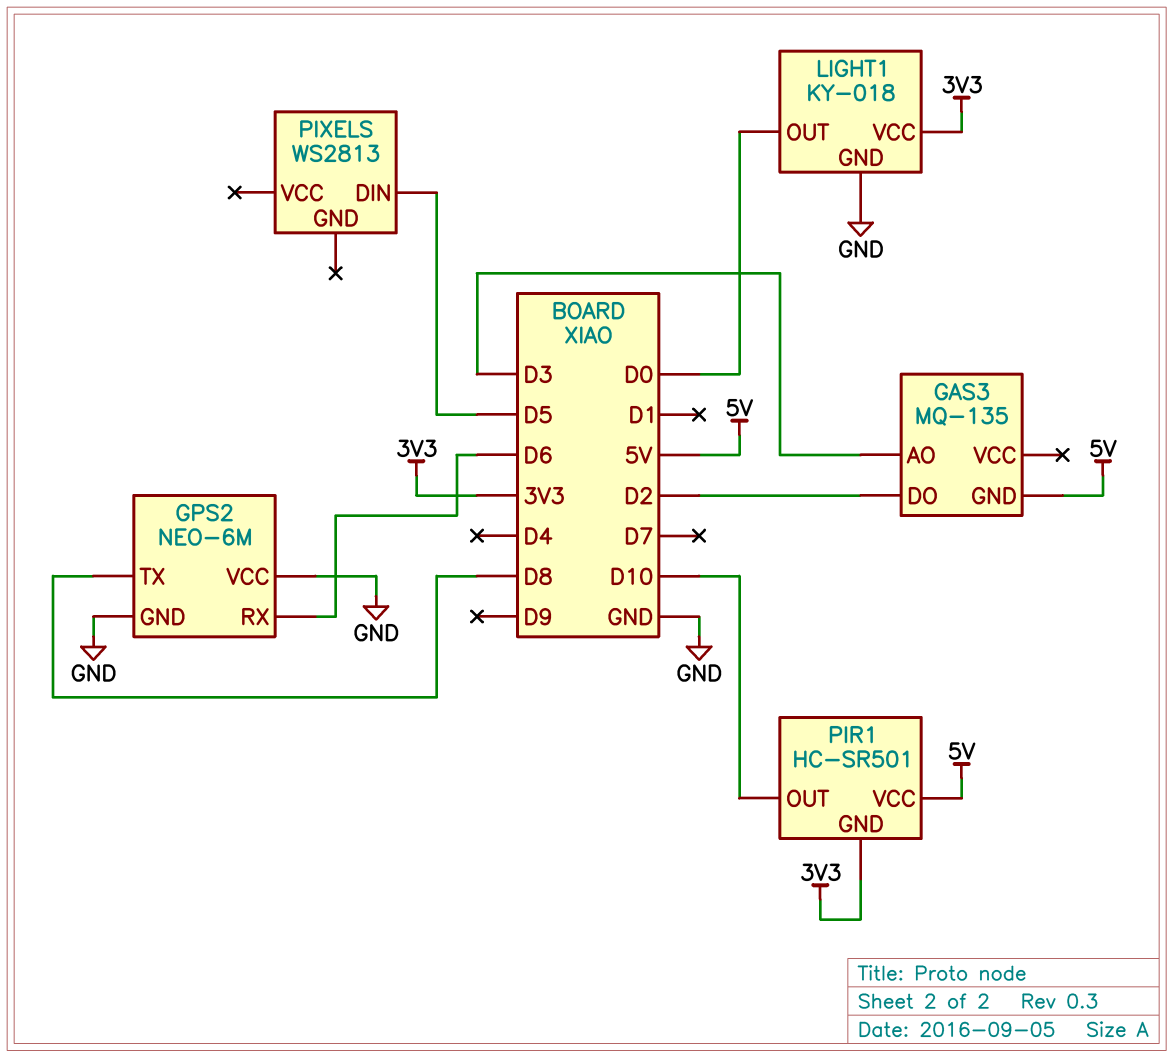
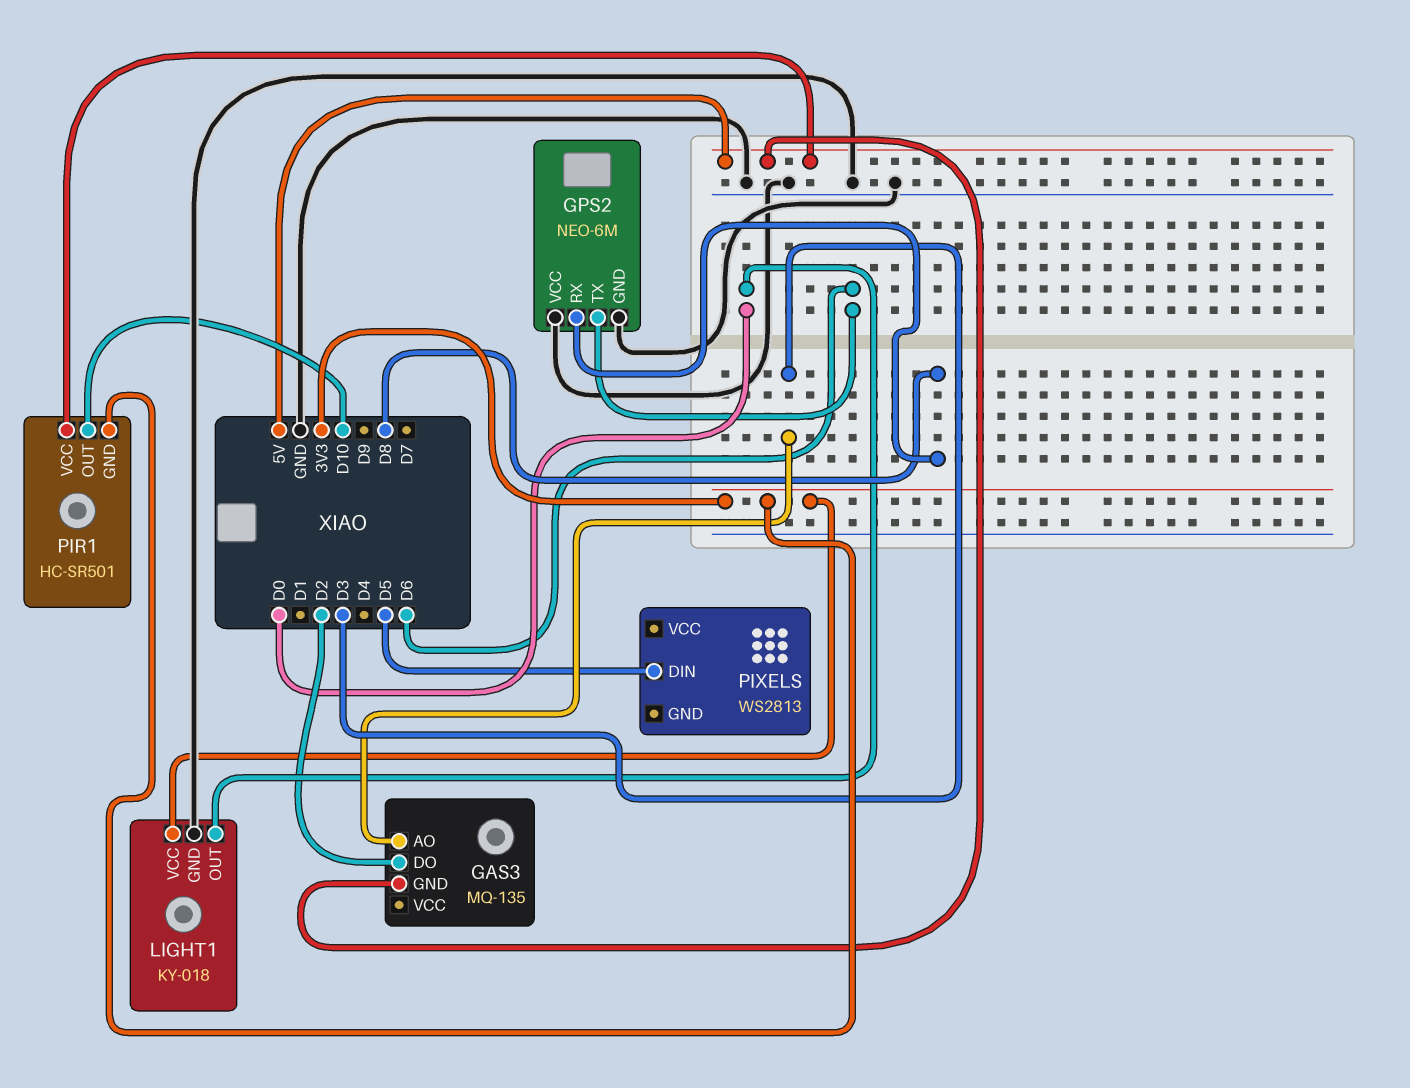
GPS2 pin RX: D6 -> D8
GPS2 pin TX: D8 -> D6

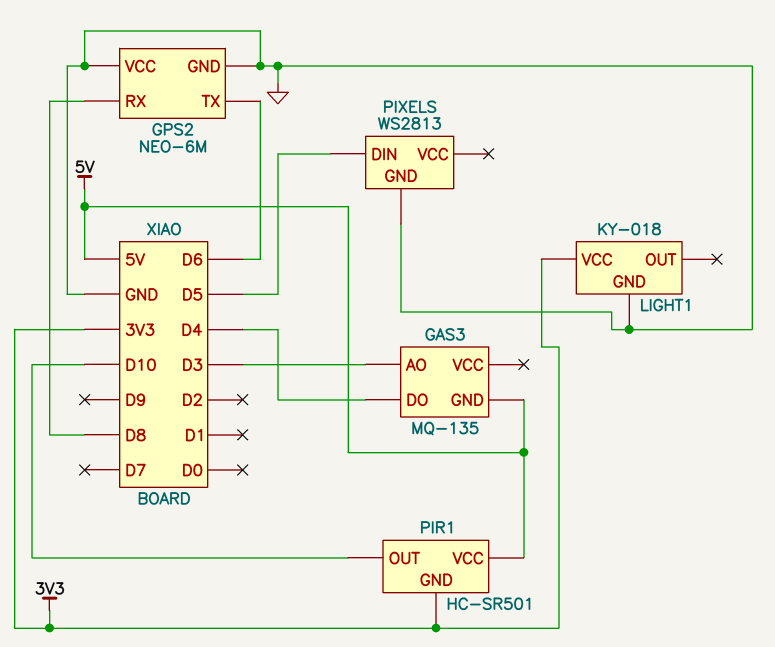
GAS3 pin DO: D2 -> D4
LIGHT1 pin OUT: D0 -> none
PIXELS pin GND: none -> GND

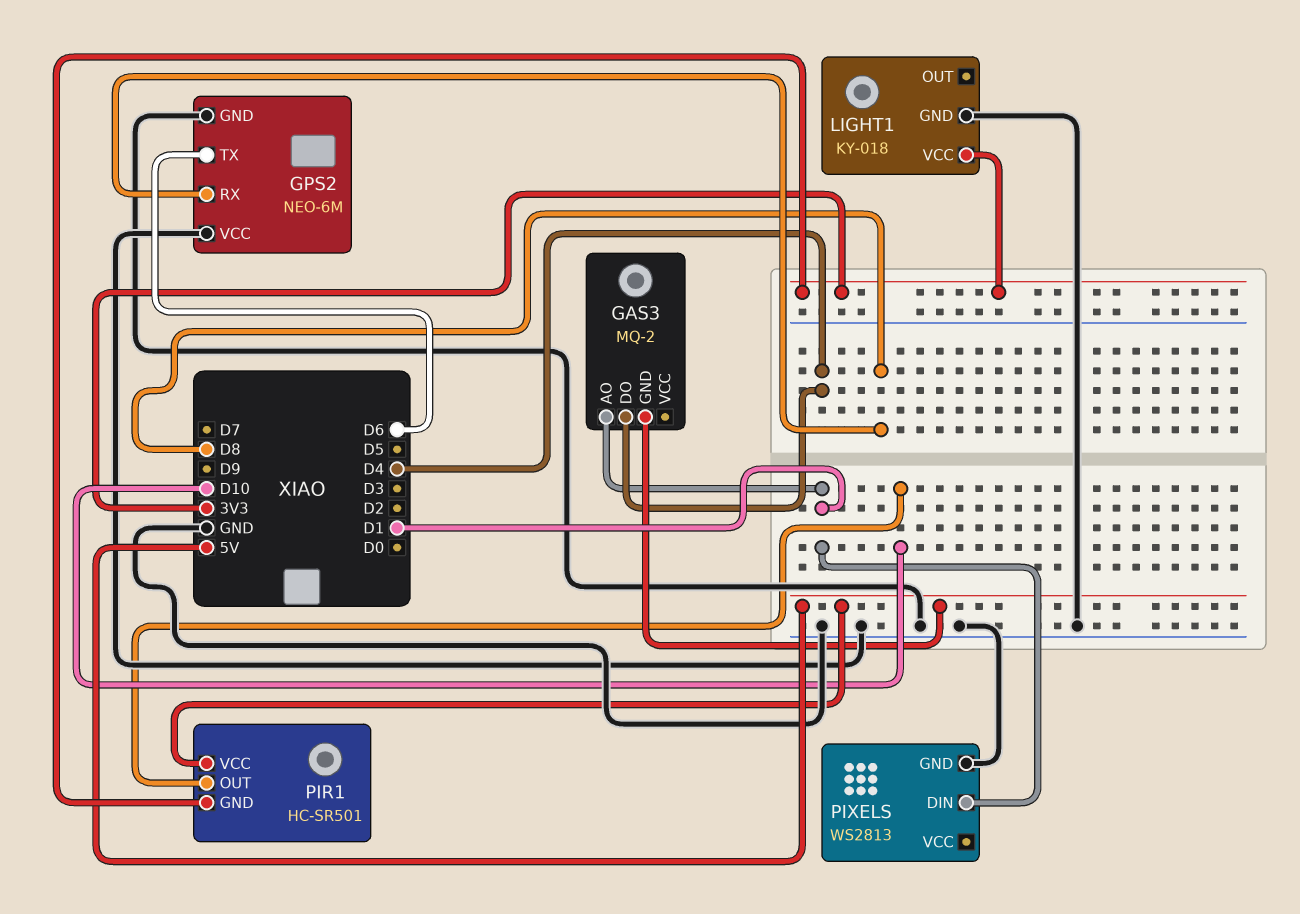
GAS3: MQ-135 -> MQ-2
GAS3 pin AO: D3 -> D1
PIXELS pin DIN: D5 -> D1

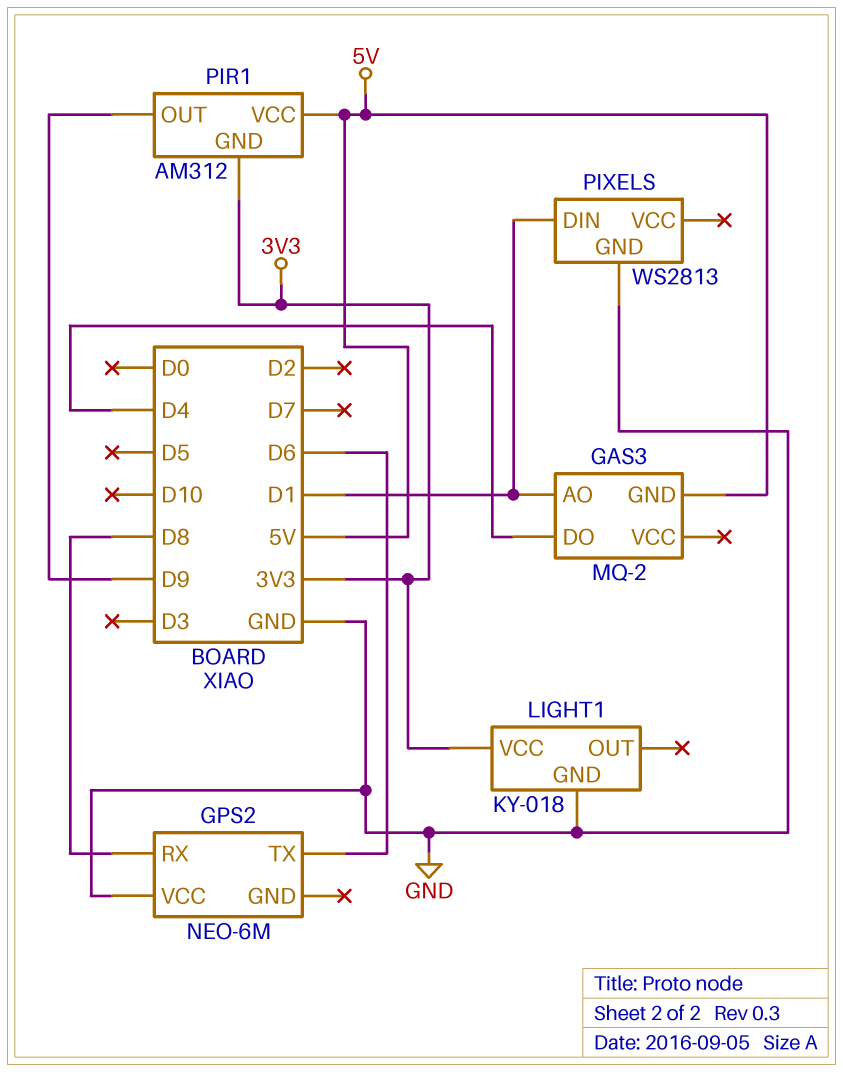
GPS2 pin GND: GND -> none
PIR1: HC-SR501 -> AM312
PIR1 pin OUT: D10 -> D9

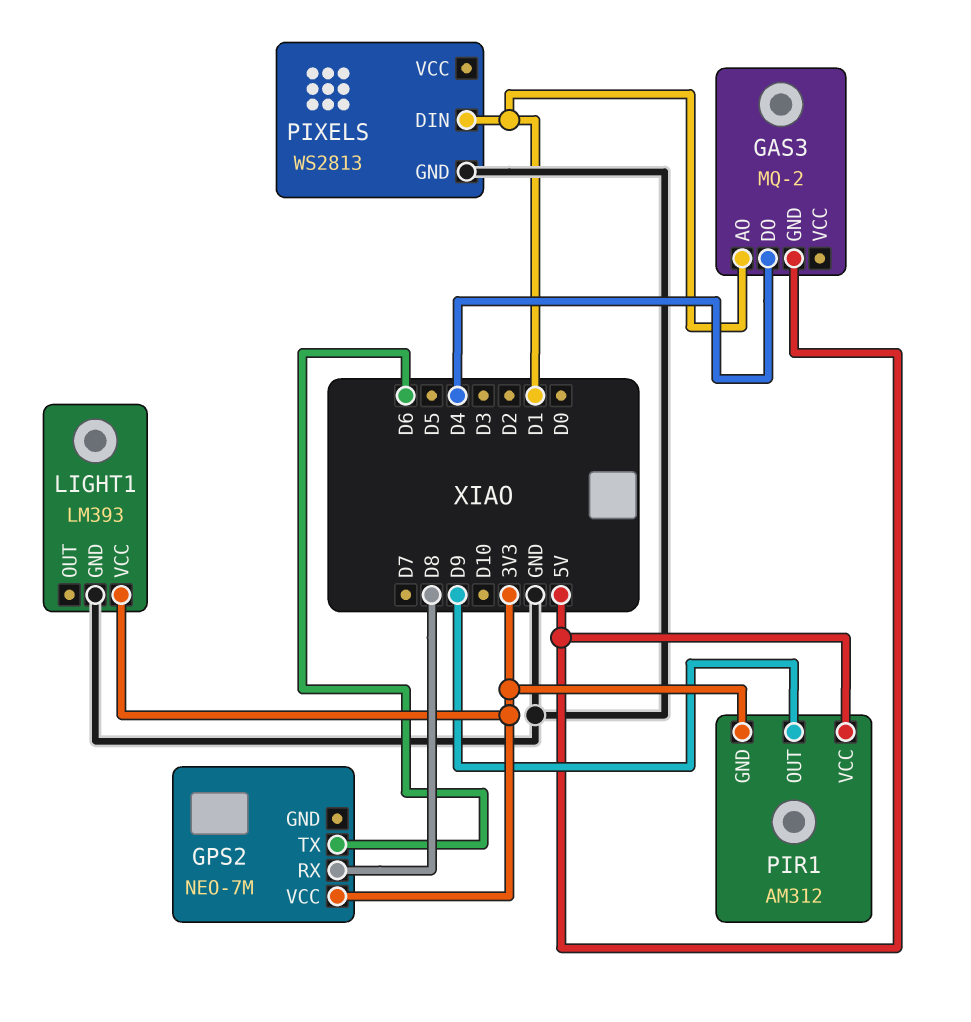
GPS2: NEO-6M -> NEO-7M
GPS2 pin VCC: GND -> 3V3
LIGHT1: KY-018 -> LM393

